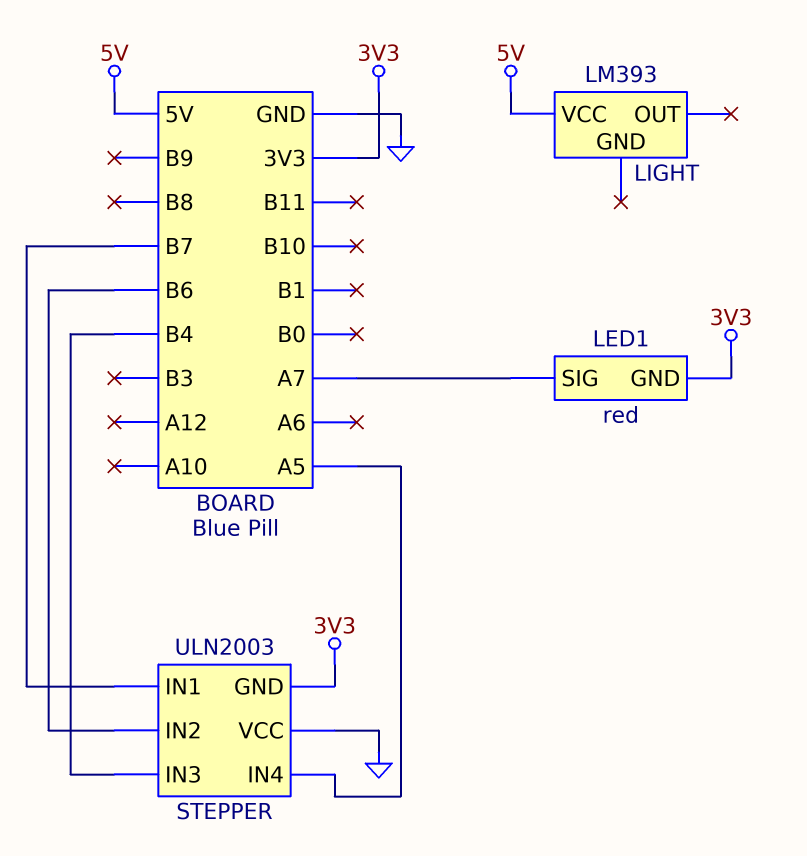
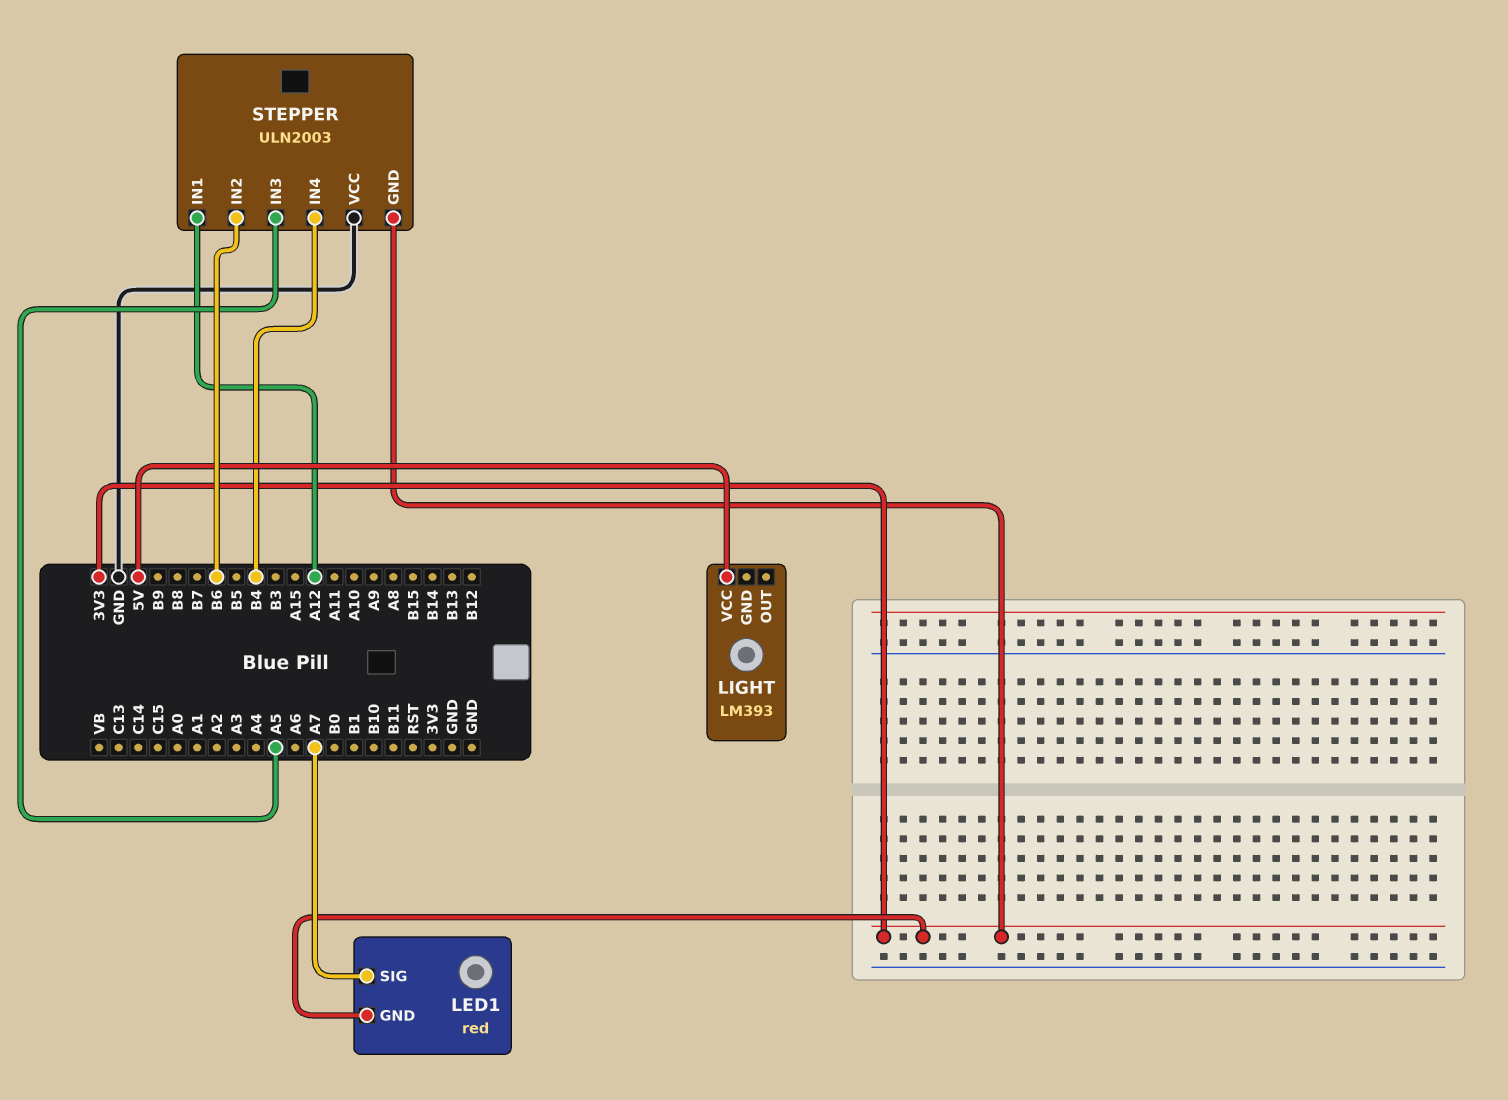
STEPPER pin IN1: B7 -> A12
STEPPER pin IN3: B4 -> A5
STEPPER pin IN4: A5 -> B4

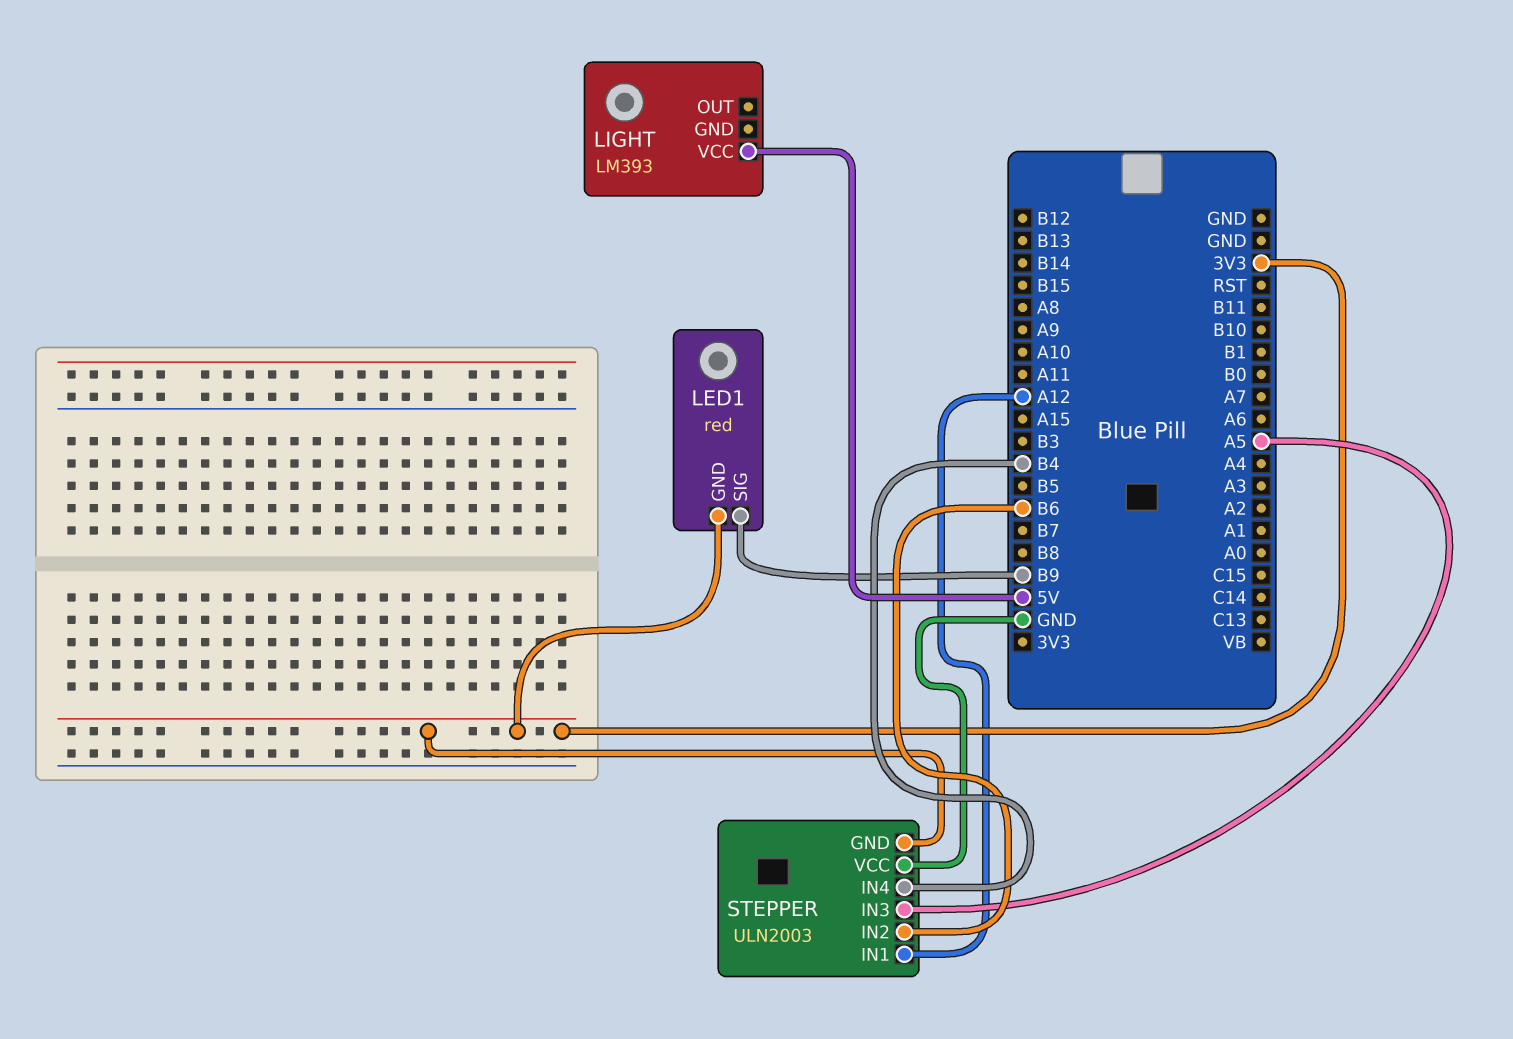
LED1 pin SIG: A7 -> B9

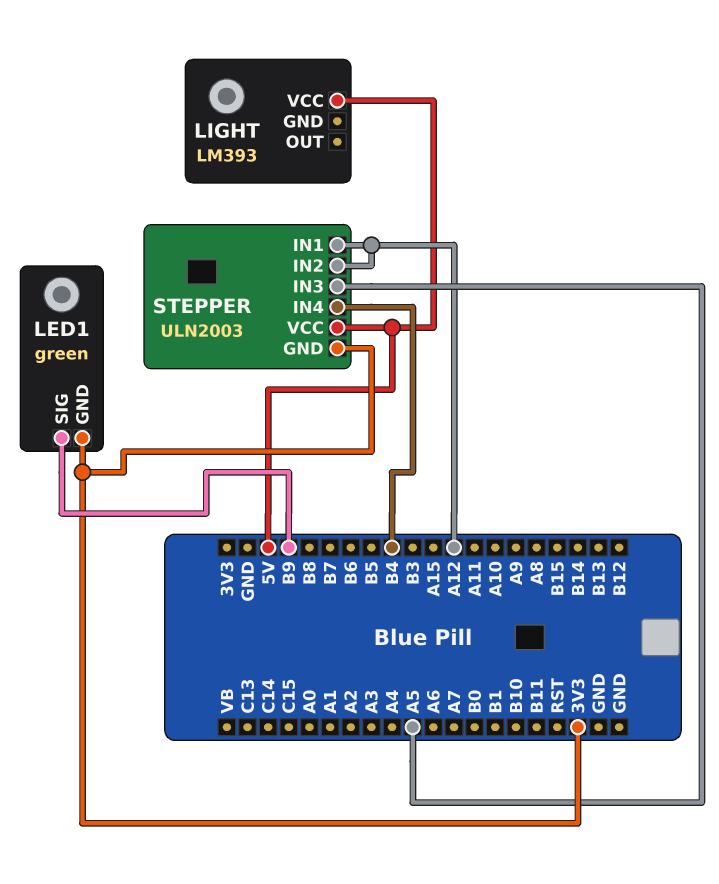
LED1: red -> green
STEPPER pin IN2: B6 -> A12
STEPPER pin VCC: GND -> 5V

